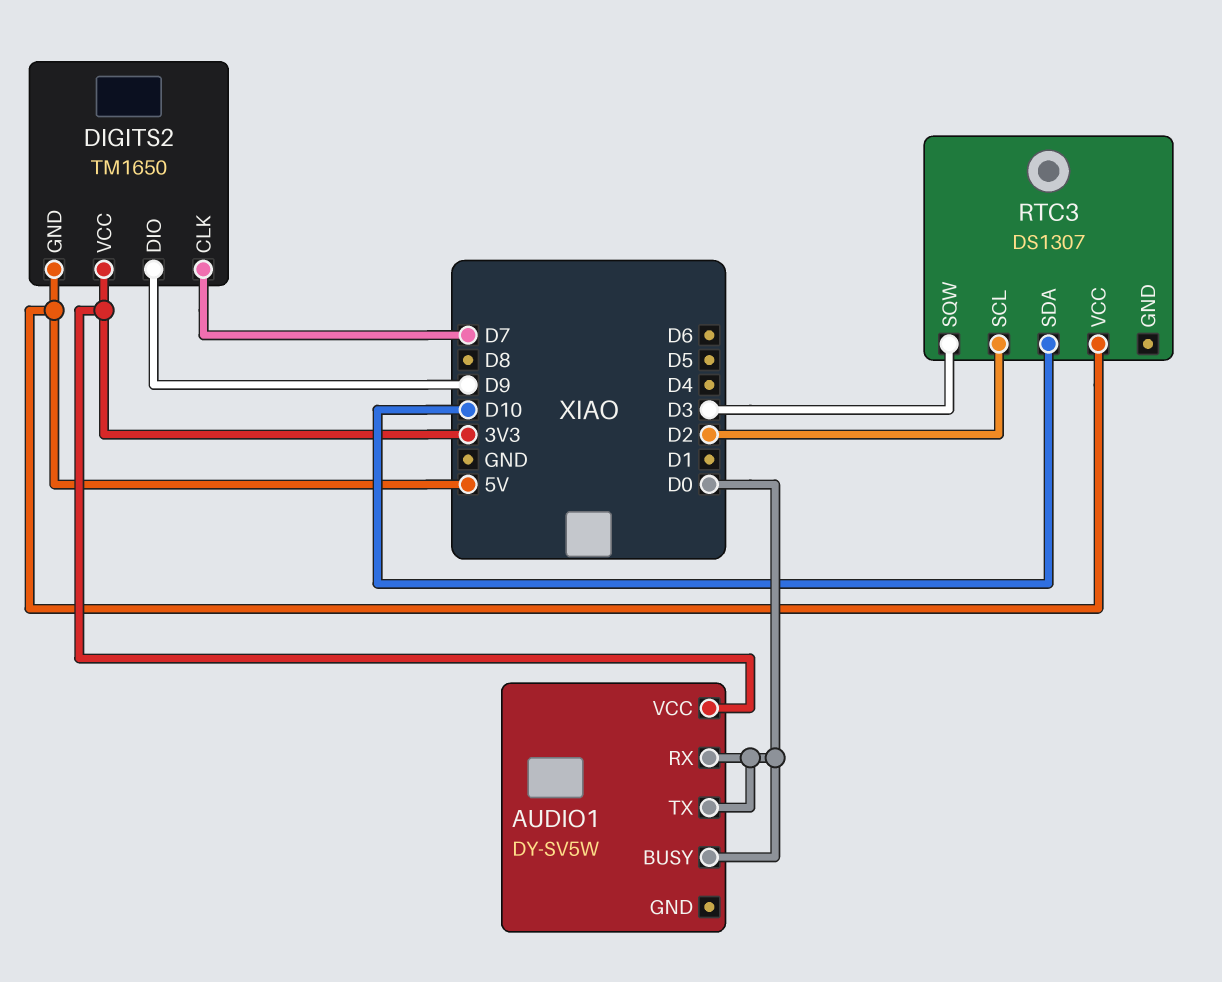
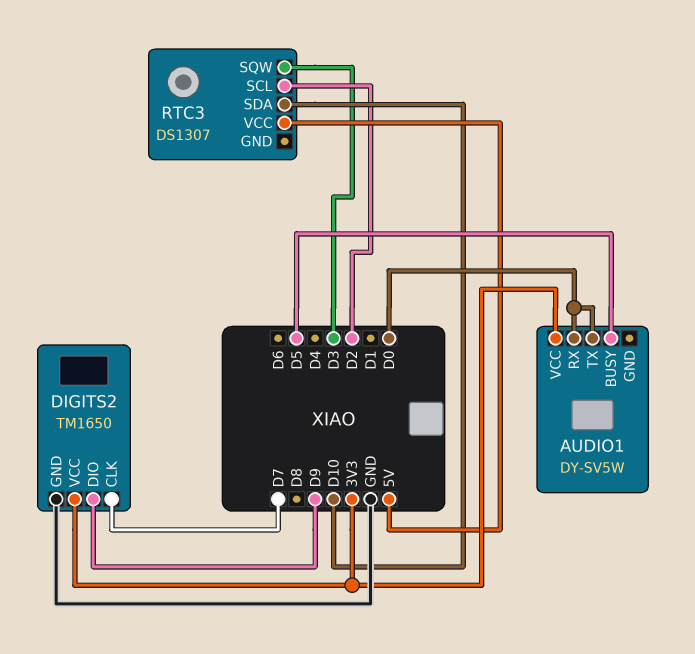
AUDIO1 pin BUSY: D0 -> D5
DIGITS2 pin GND: 5V -> GND

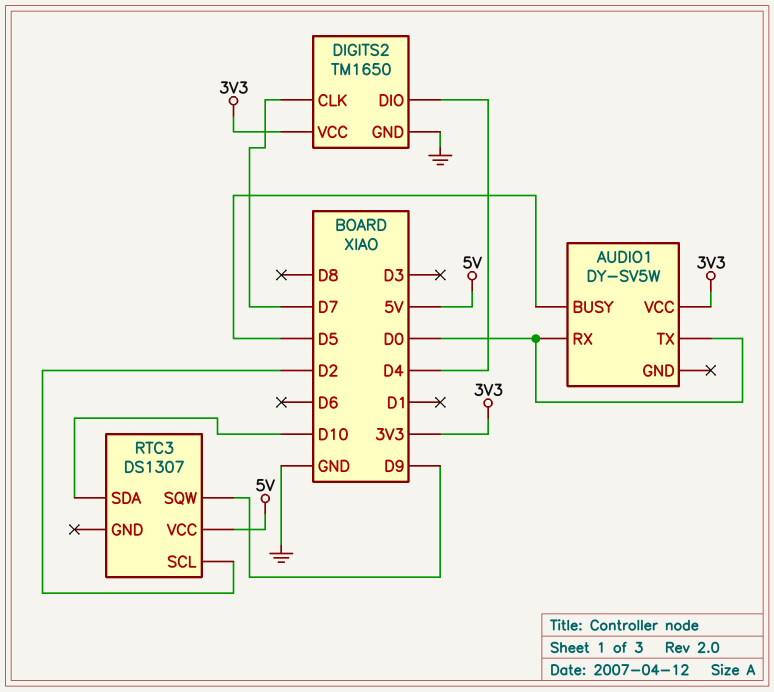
DIGITS2 pin DIO: D9 -> D4
RTC3 pin SQW: D3 -> D9

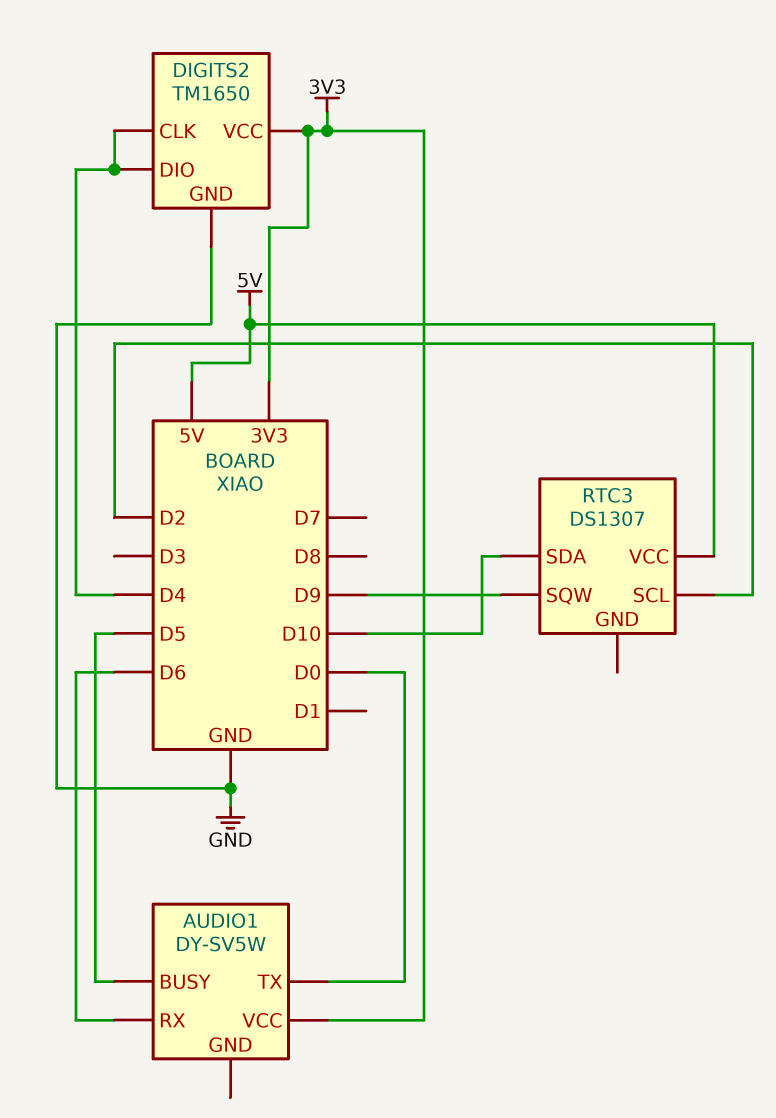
AUDIO1 pin RX: D0 -> D6
DIGITS2 pin CLK: D7 -> D4

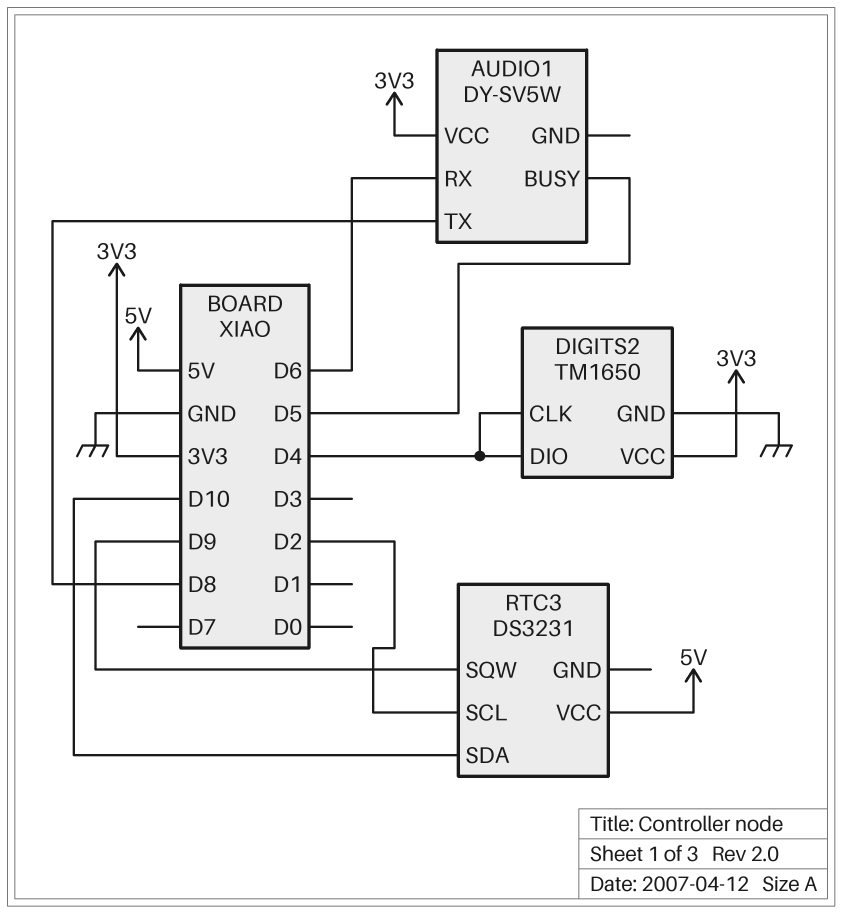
AUDIO1 pin TX: D0 -> D8
RTC3: DS1307 -> DS3231

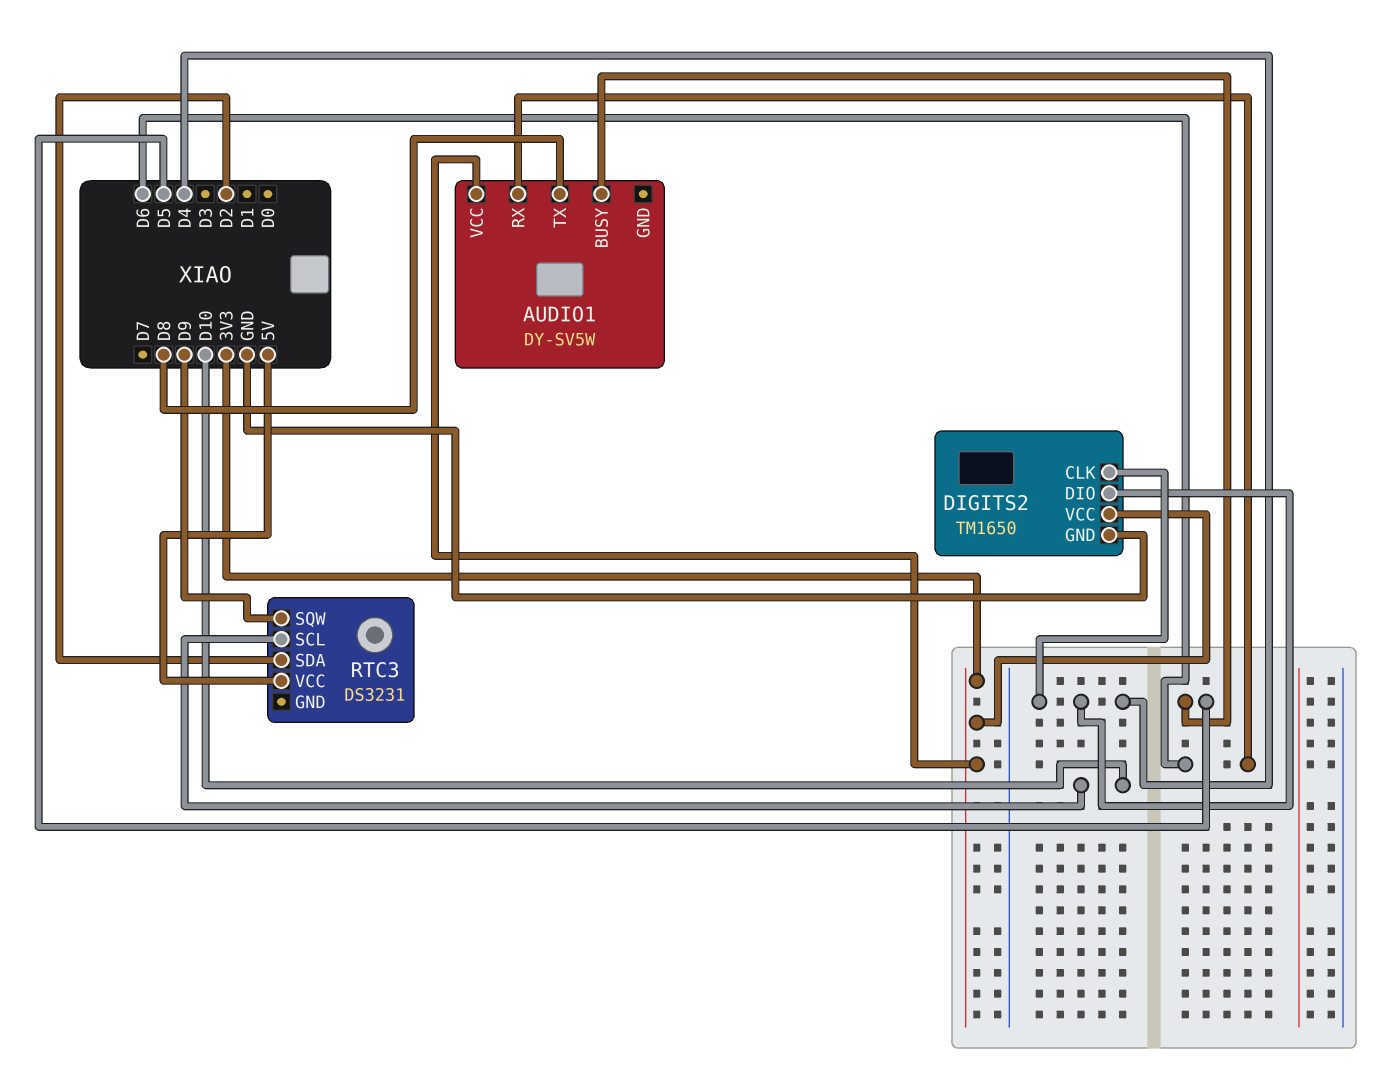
RTC3 pin SCL: D2 -> D10
RTC3 pin SDA: D10 -> D2

